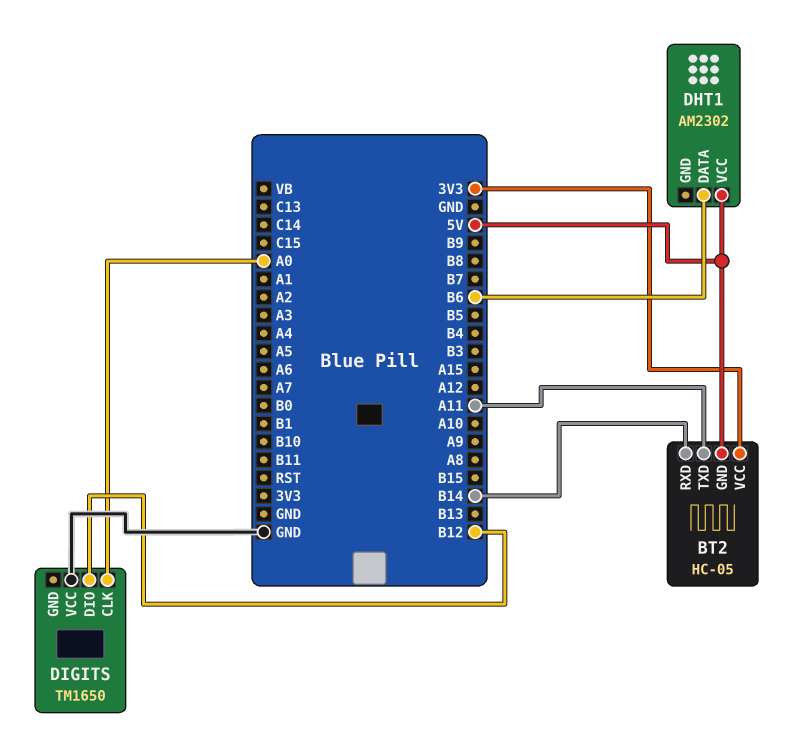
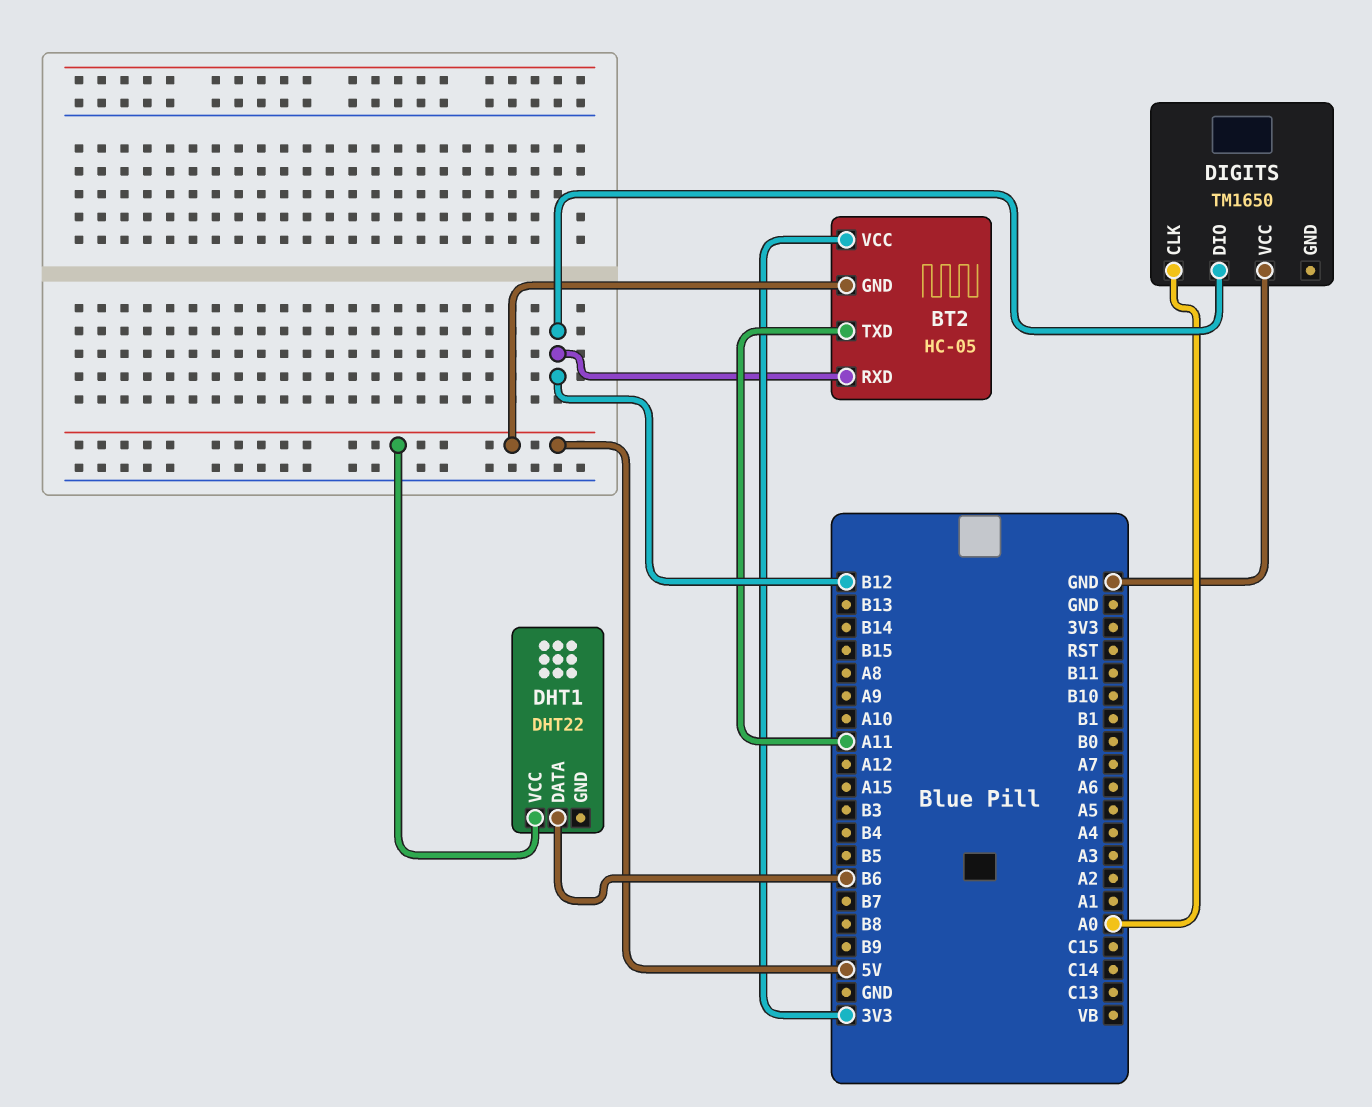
BT2 pin RXD: B14 -> B12
DHT1: AM2302 -> DHT22

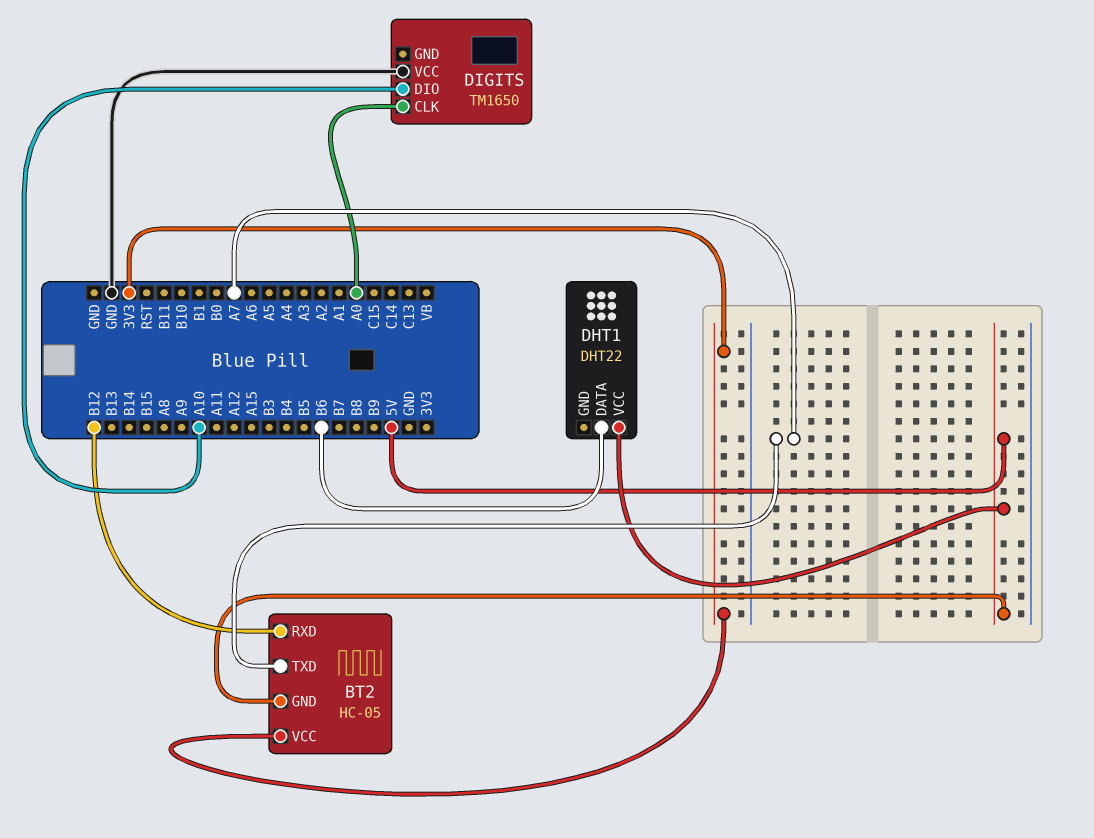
BT2 pin TXD: A11 -> A7
DIGITS pin DIO: B12 -> A10

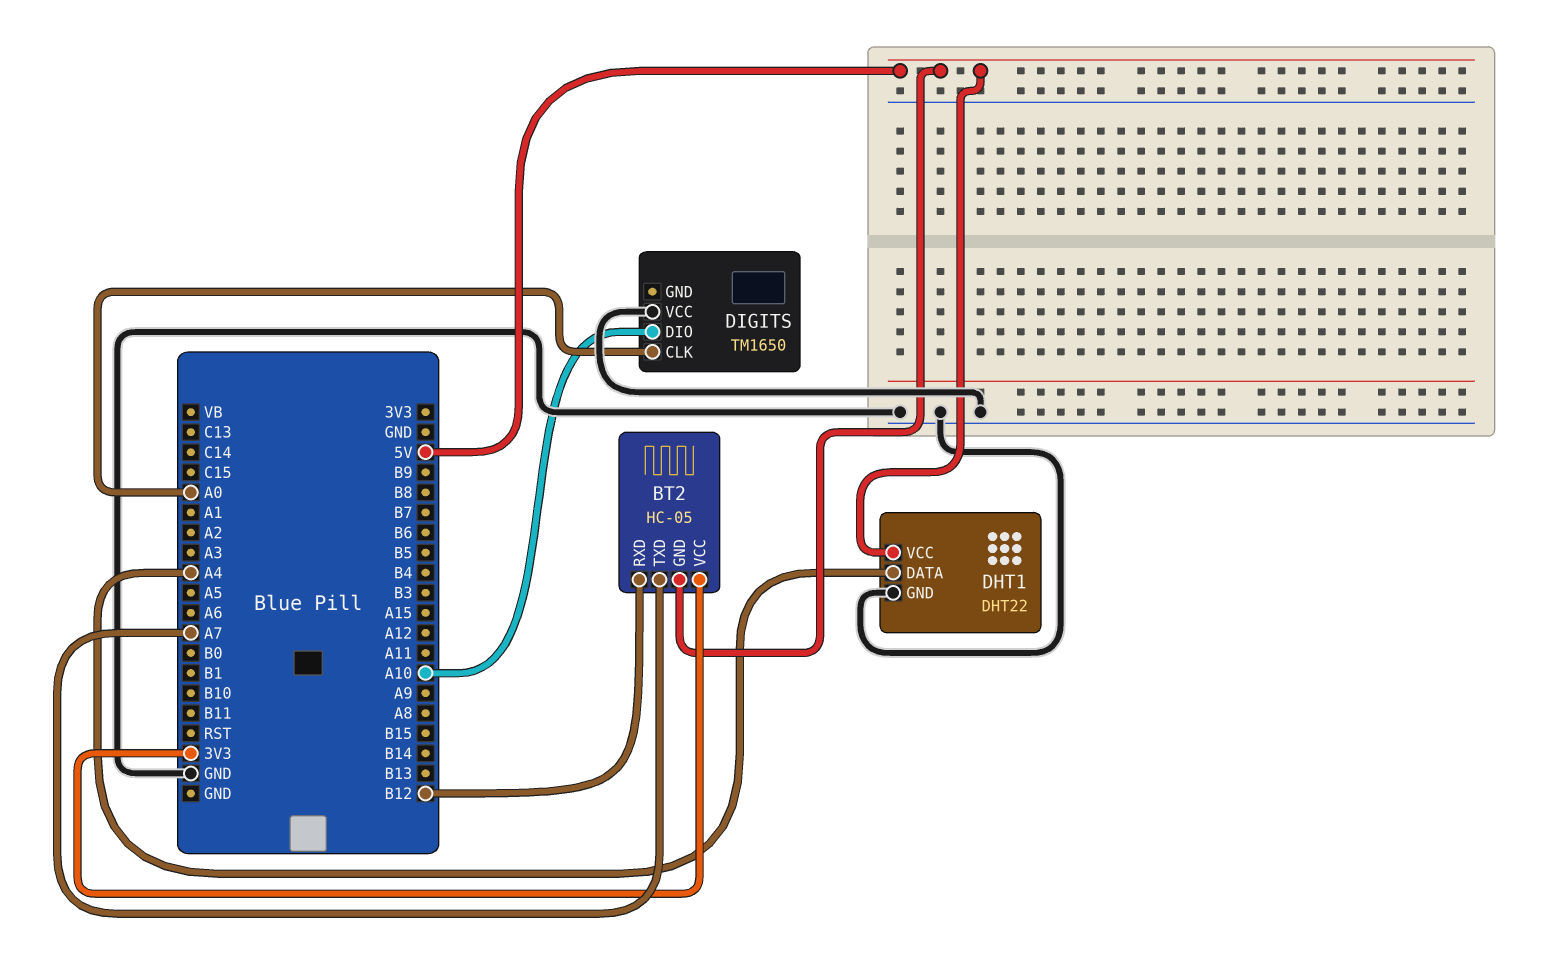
DHT1 pin DATA: B6 -> A4
DHT1 pin GND: none -> GND

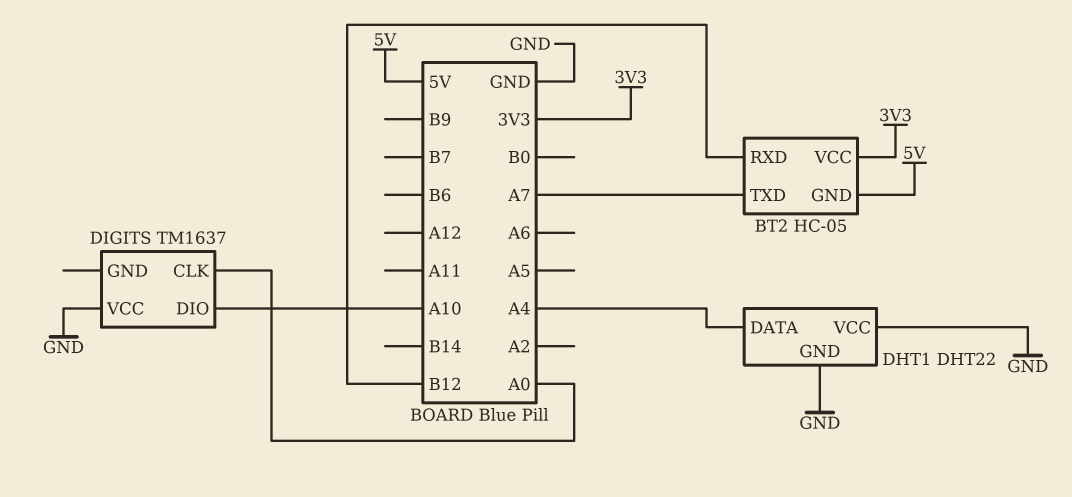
DHT1 pin VCC: 5V -> GND
DIGITS: TM1650 -> TM1637

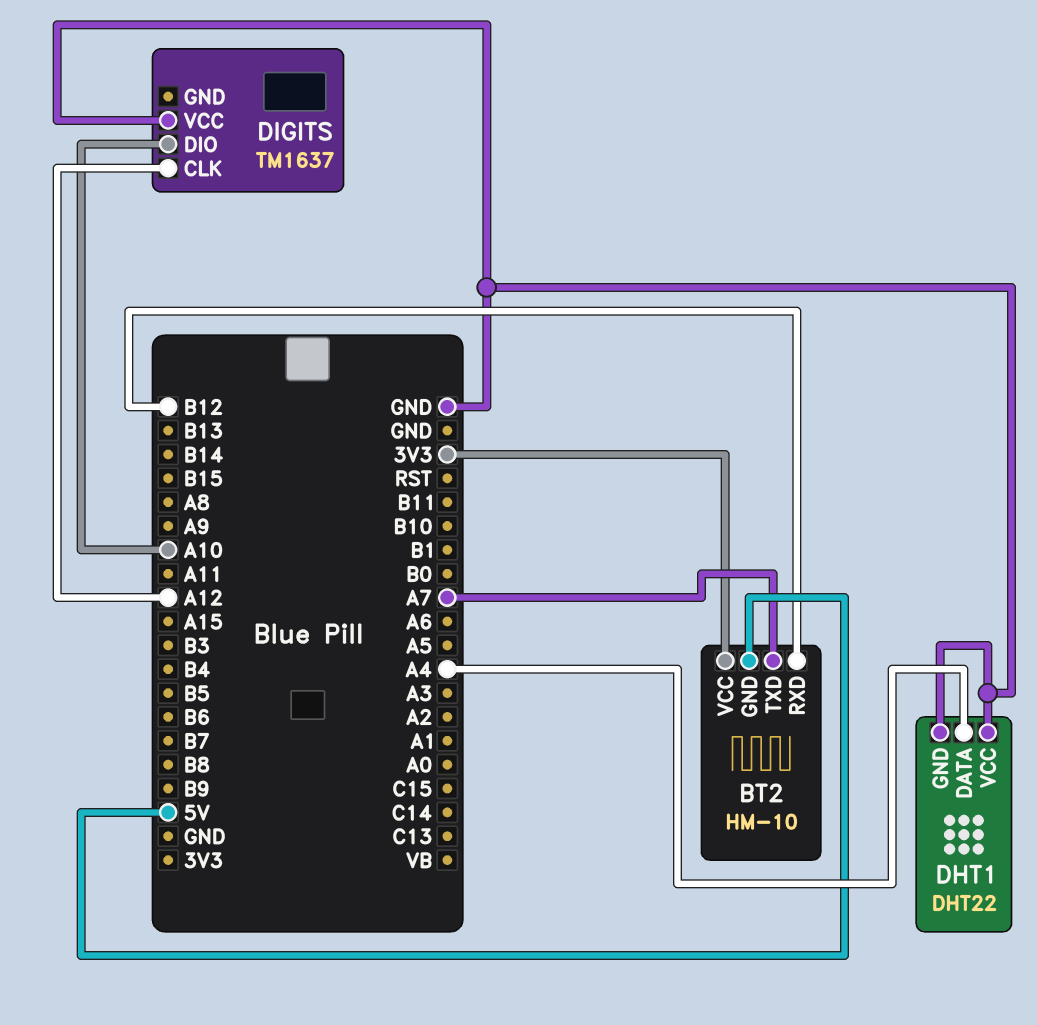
BT2: HC-05 -> HM-10
DIGITS pin CLK: A0 -> A12

